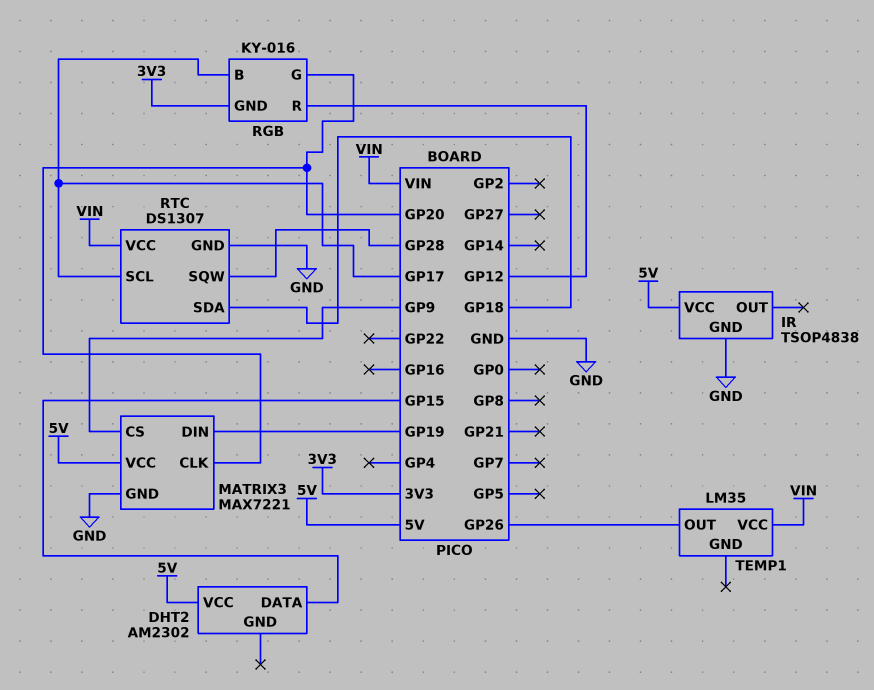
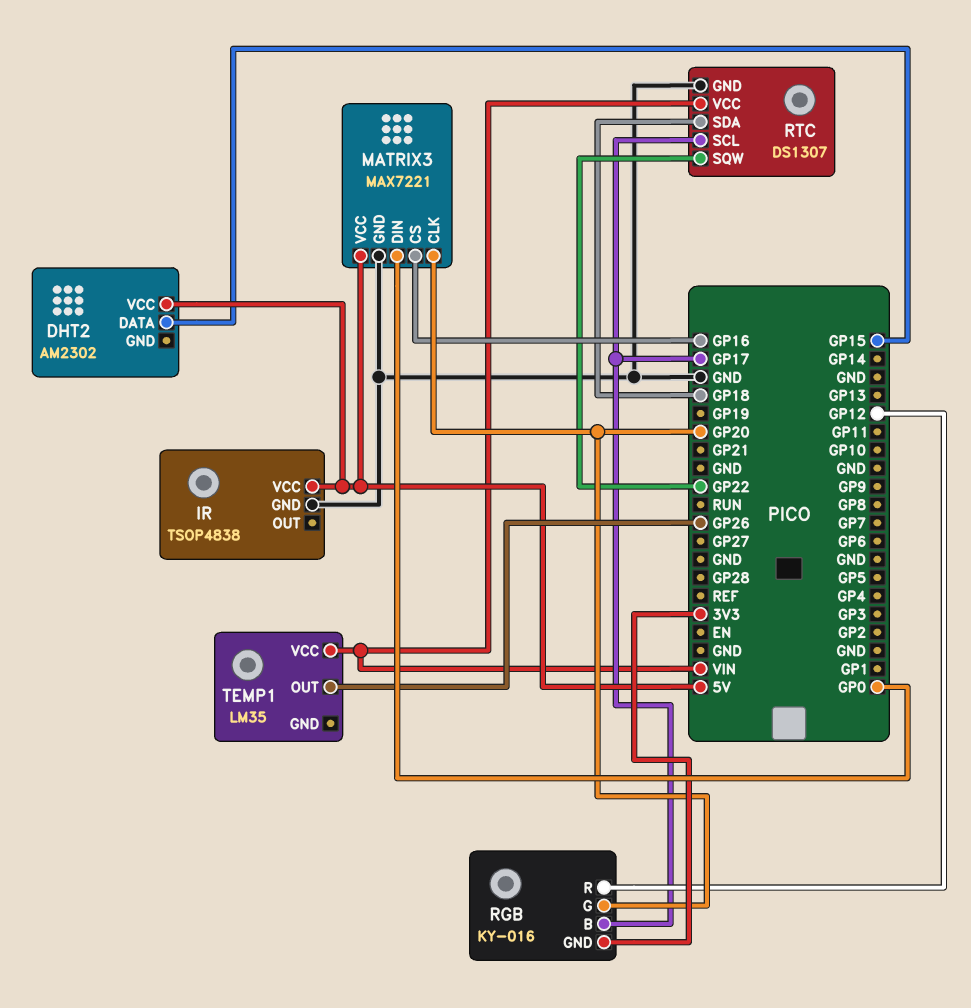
MATRIX3 pin CS: GP9 -> GP16
MATRIX3 pin DIN: GP19 -> GP0
RTC pin SQW: GP28 -> GP22

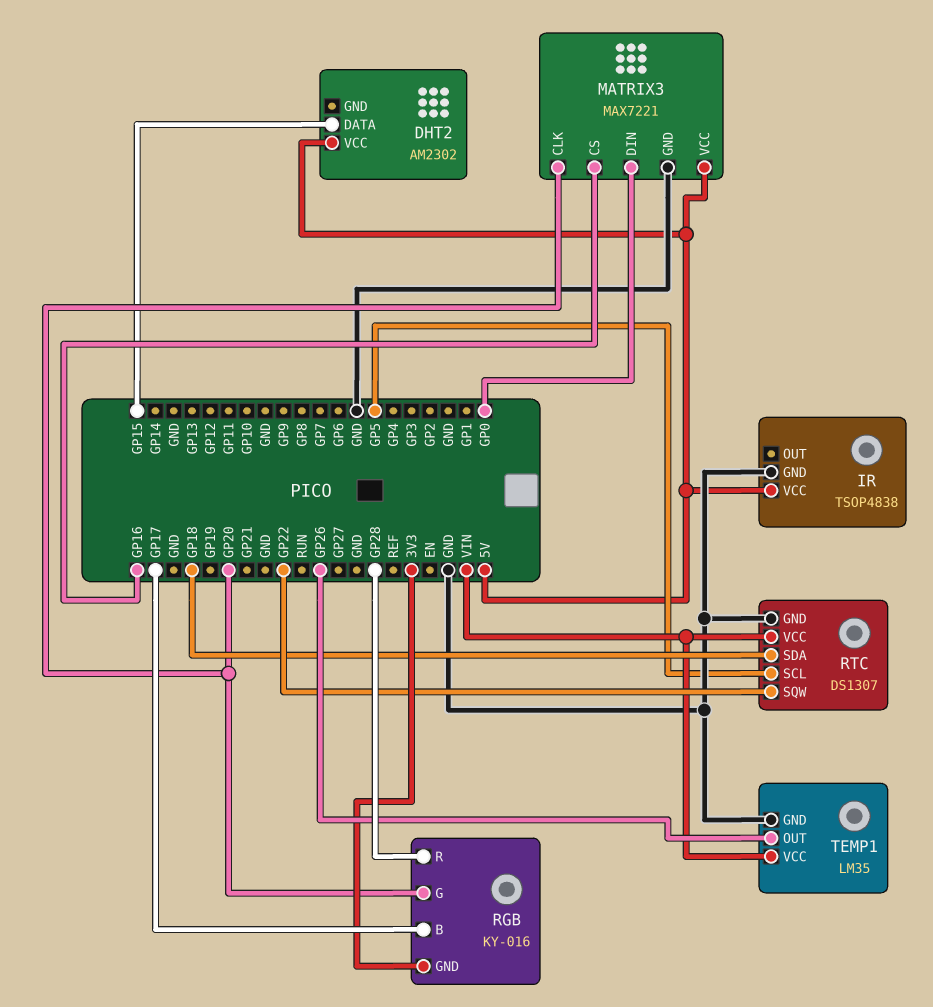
RGB pin R: GP12 -> GP28
RTC pin SCL: GP17 -> GP5
TEMP1 pin GND: none -> GND

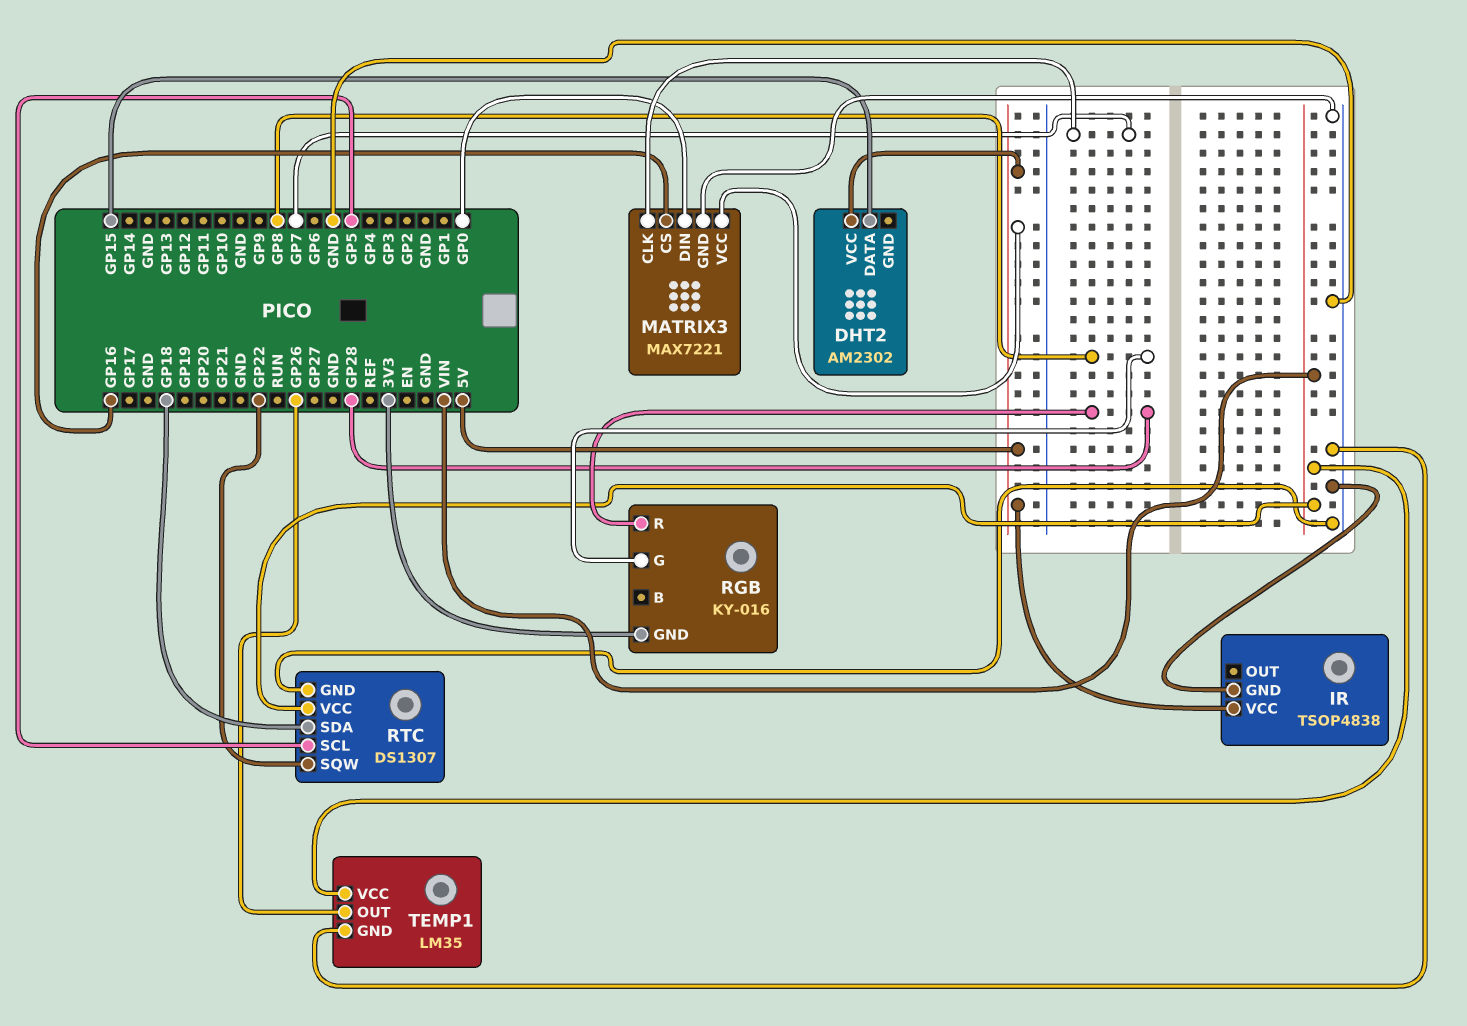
MATRIX3 pin CLK: GP20 -> GP7
RGB pin B: GP17 -> none
RGB pin G: GP20 -> GP8

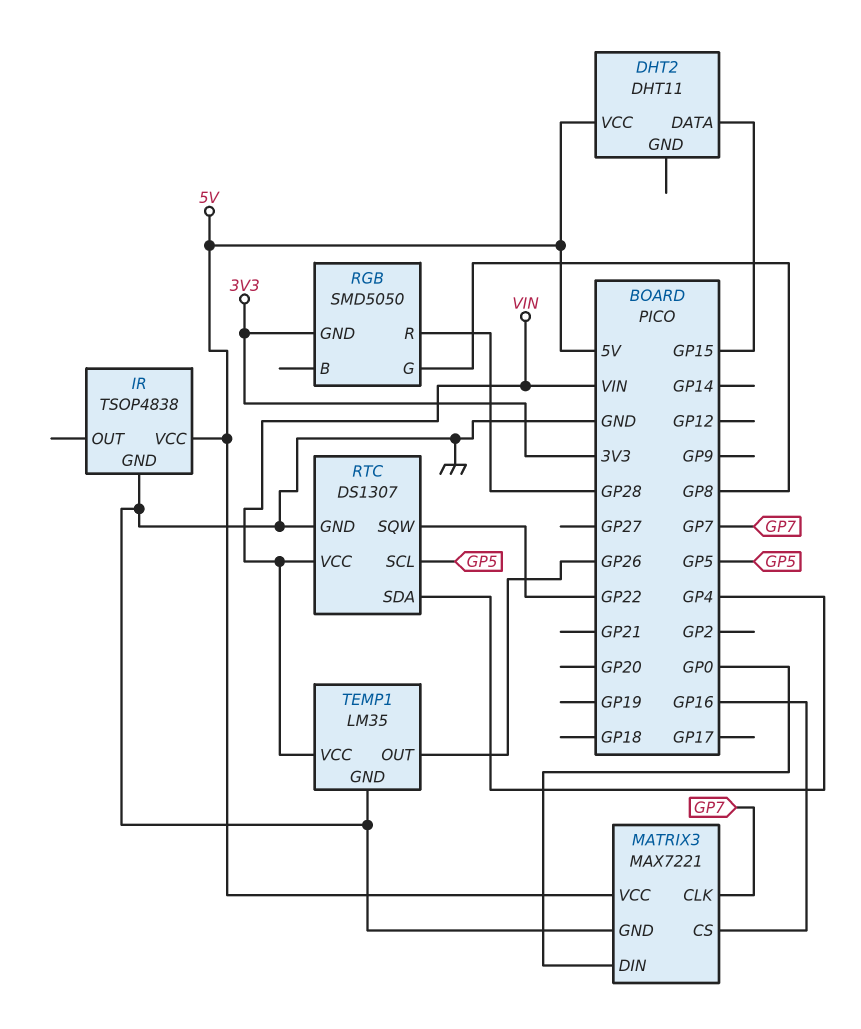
DHT2: AM2302 -> DHT11
RGB: KY-016 -> SMD5050
RTC pin SDA: GP18 -> GP4

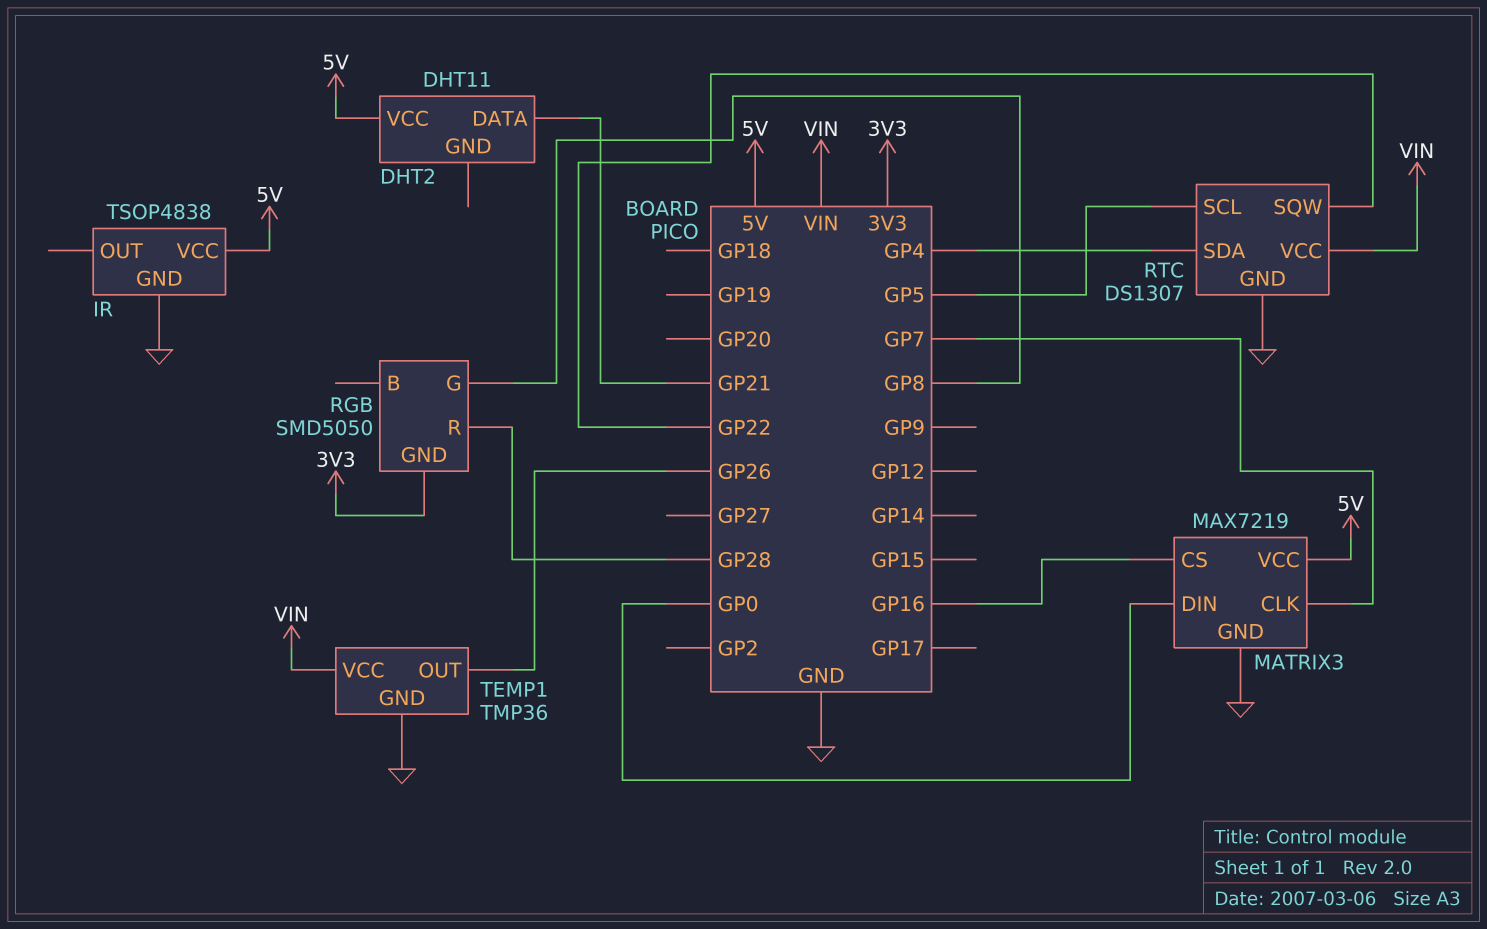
DHT2 pin DATA: GP15 -> GP21
MATRIX3: MAX7221 -> MAX7219
TEMP1: LM35 -> TMP36

